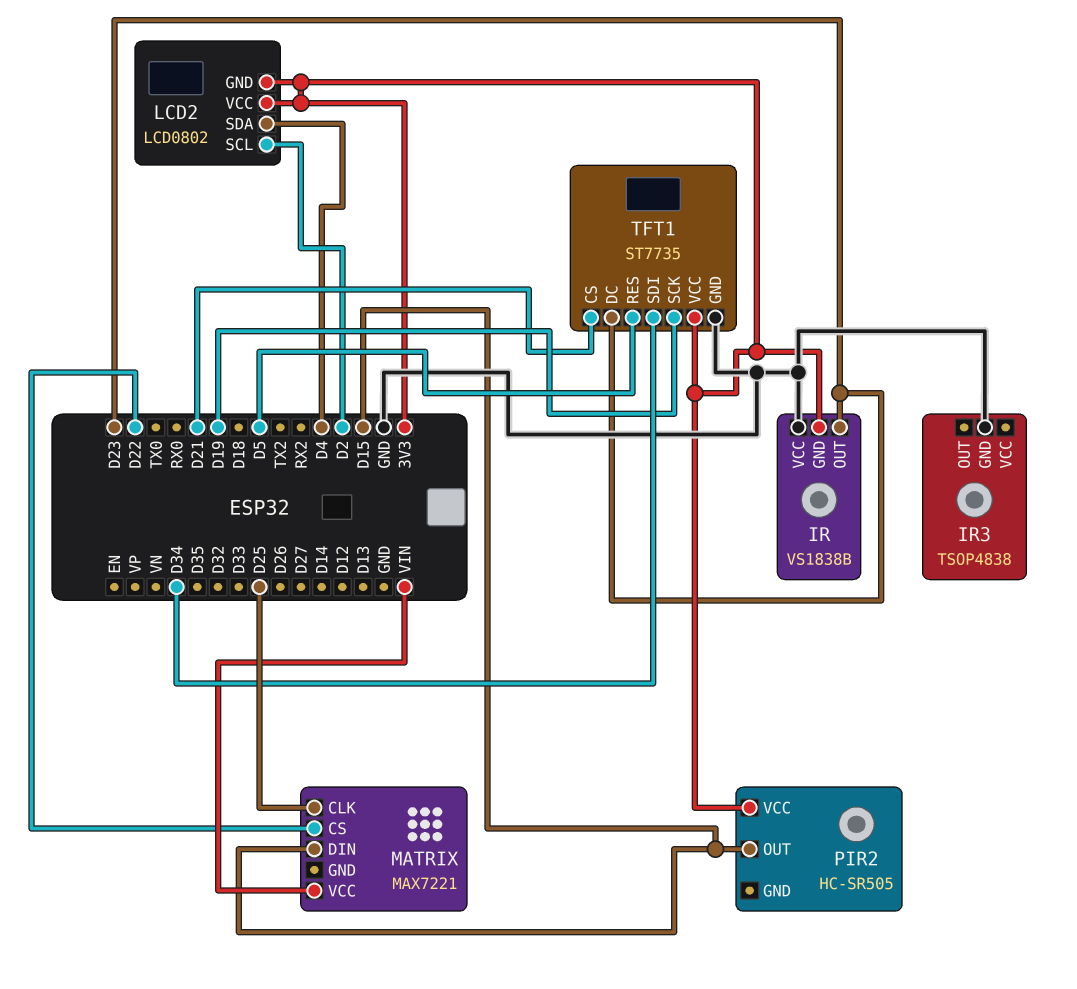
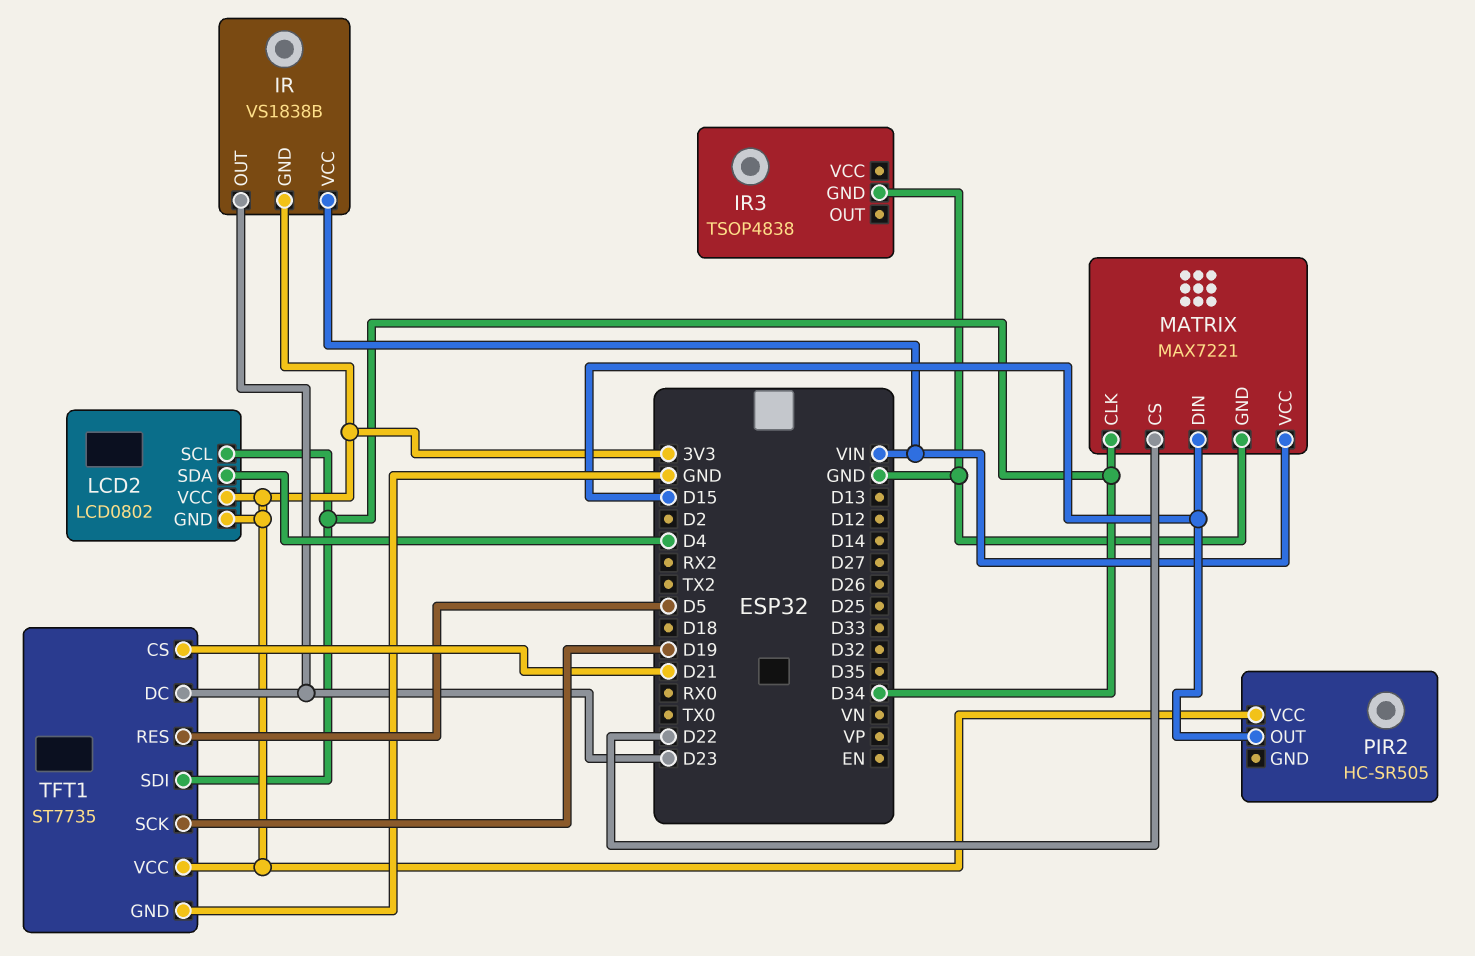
IR pin VCC: GND -> VIN
LCD2 pin SCL: D2 -> D34
MATRIX pin CLK: D25 -> D34
MATRIX pin GND: none -> GND

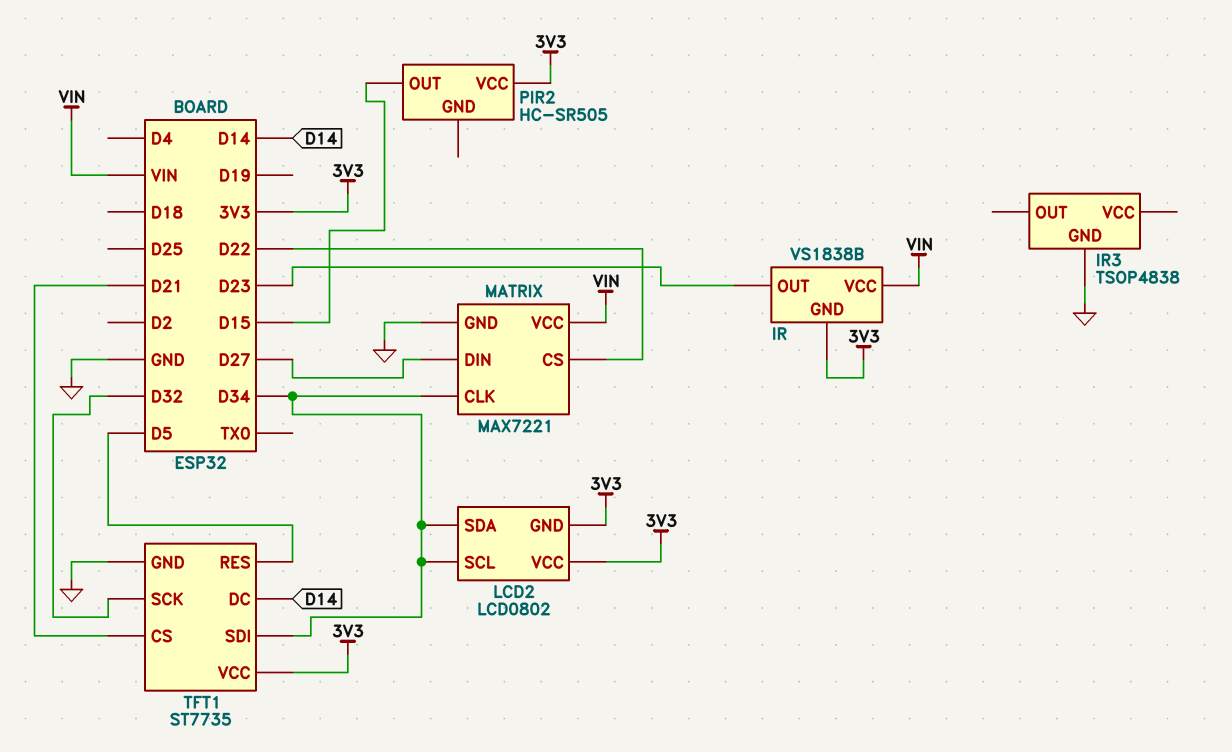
LCD2 pin SDA: D4 -> D34
MATRIX pin DIN: D15 -> D27
TFT1 pin DC: D23 -> D14
TFT1 pin SCK: D19 -> D32

